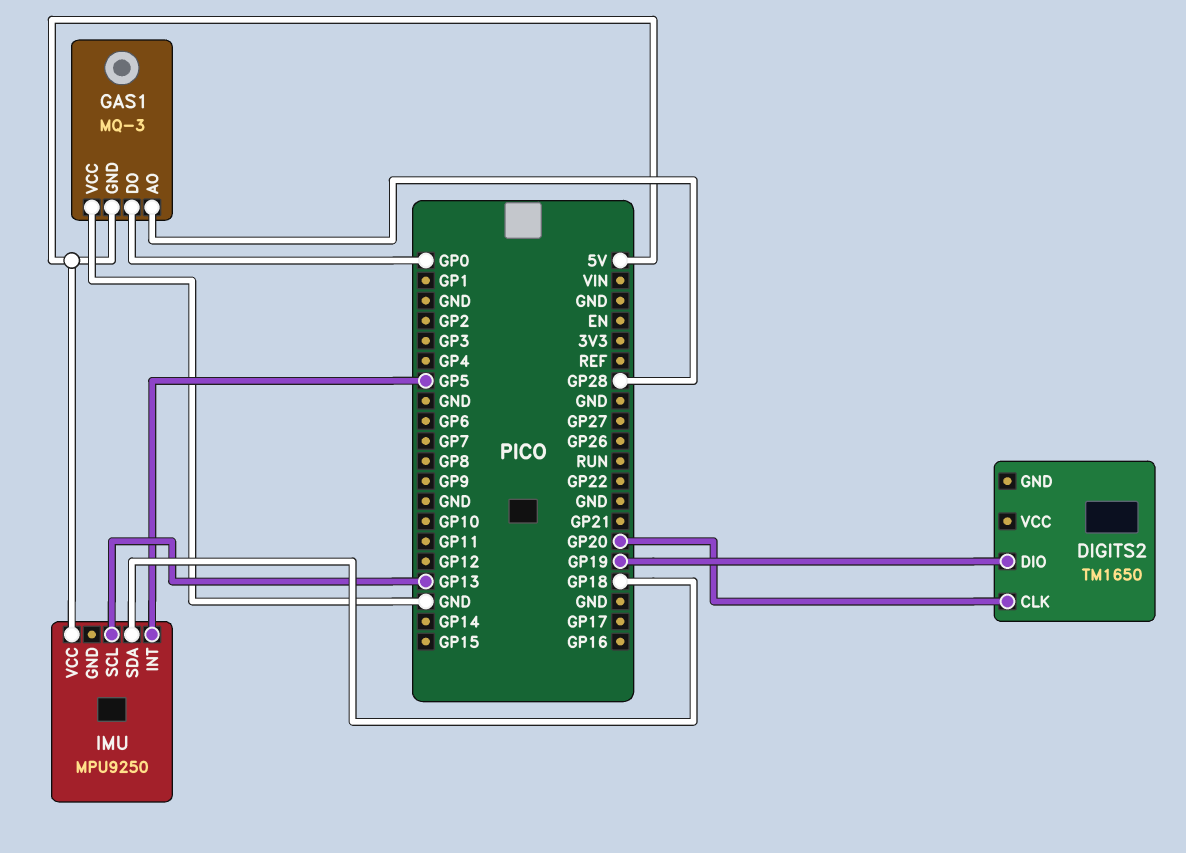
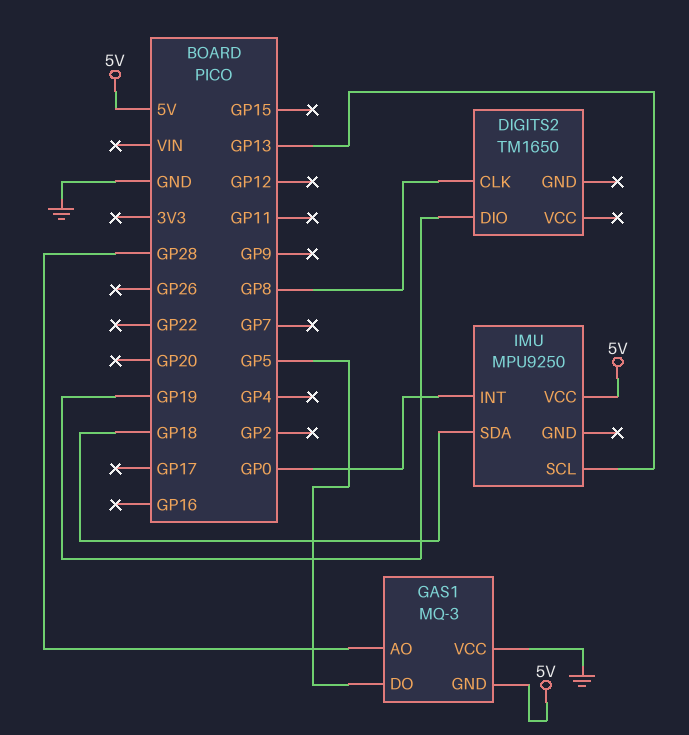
DIGITS2 pin CLK: GP20 -> GP8
GAS1 pin DO: GP0 -> GP5
IMU pin INT: GP5 -> GP0

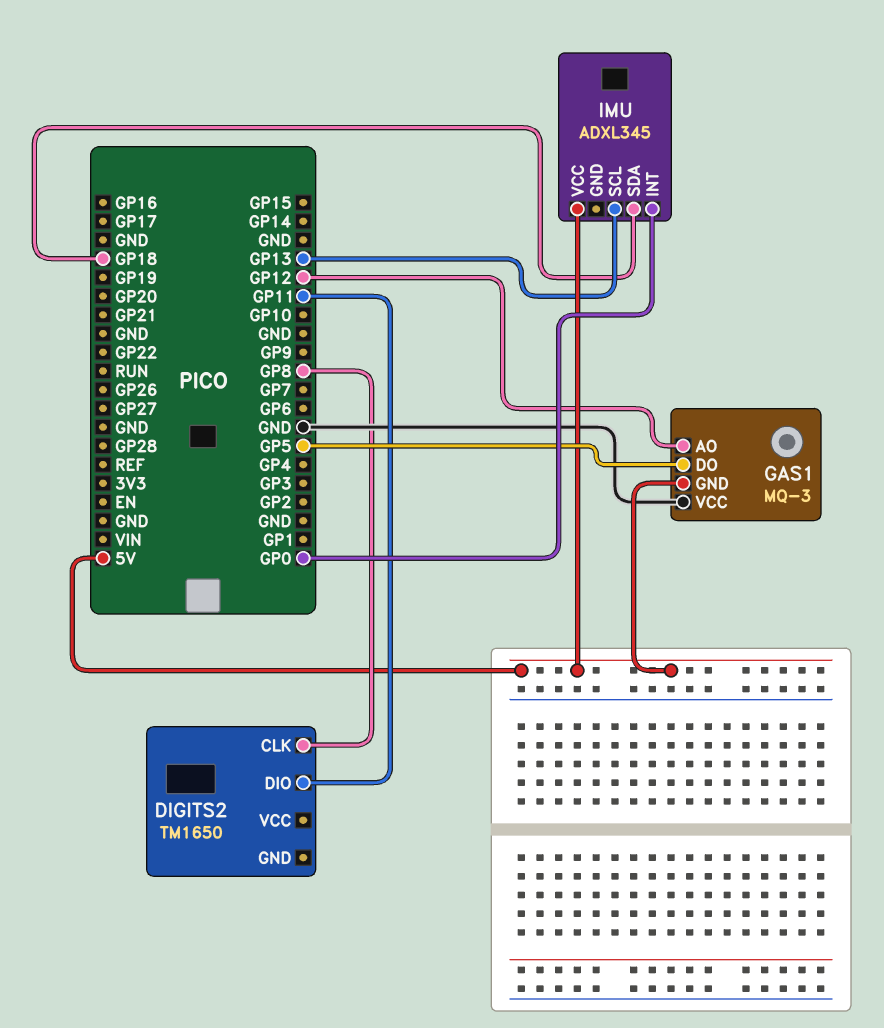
DIGITS2 pin DIO: GP19 -> GP11
GAS1 pin AO: GP28 -> GP12
IMU: MPU9250 -> ADXL345

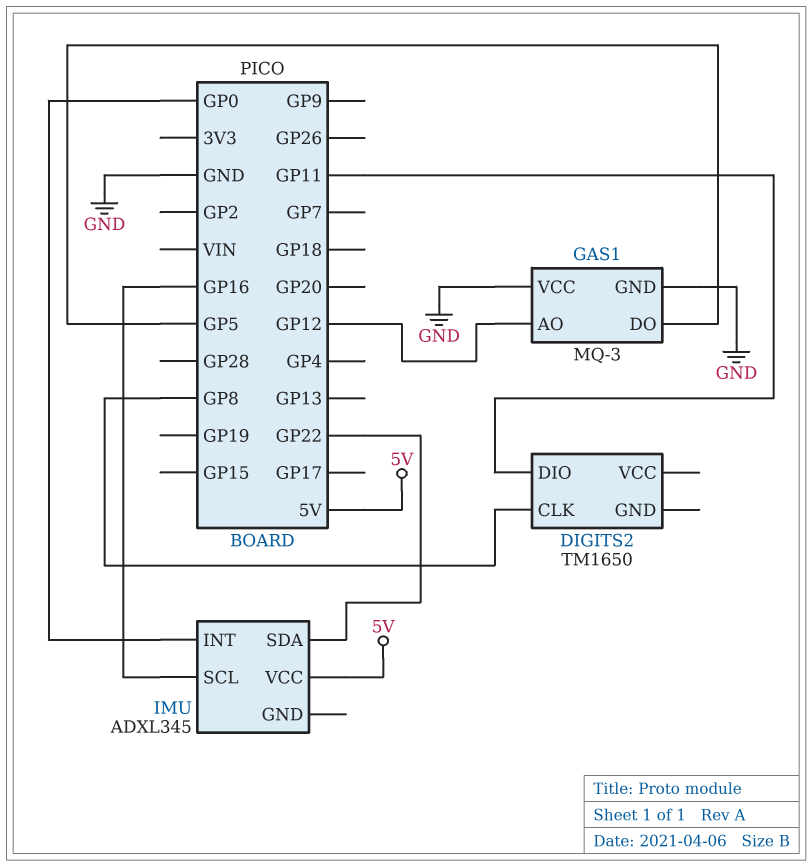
GAS1 pin GND: 5V -> GND
IMU pin SCL: GP13 -> GP16
IMU pin SDA: GP18 -> GP22

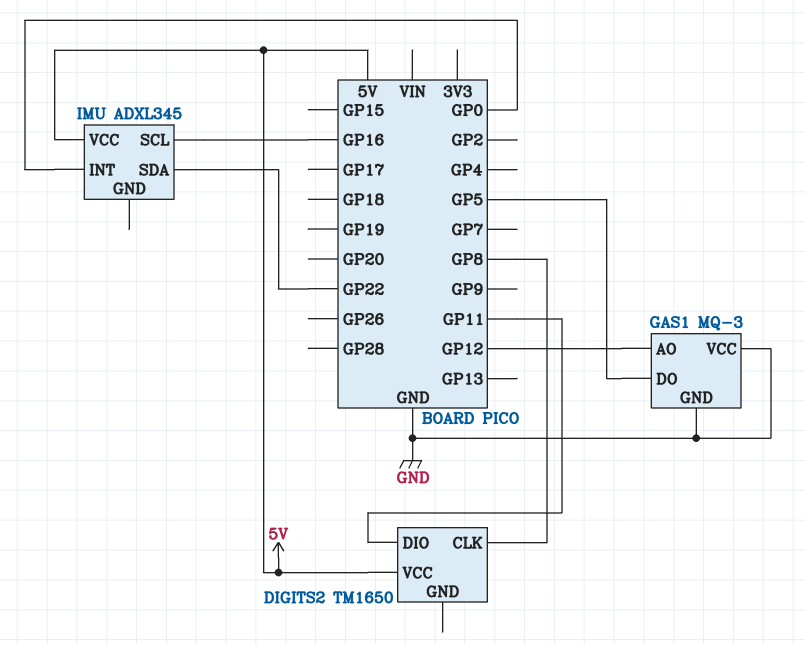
DIGITS2 pin VCC: none -> 5V

